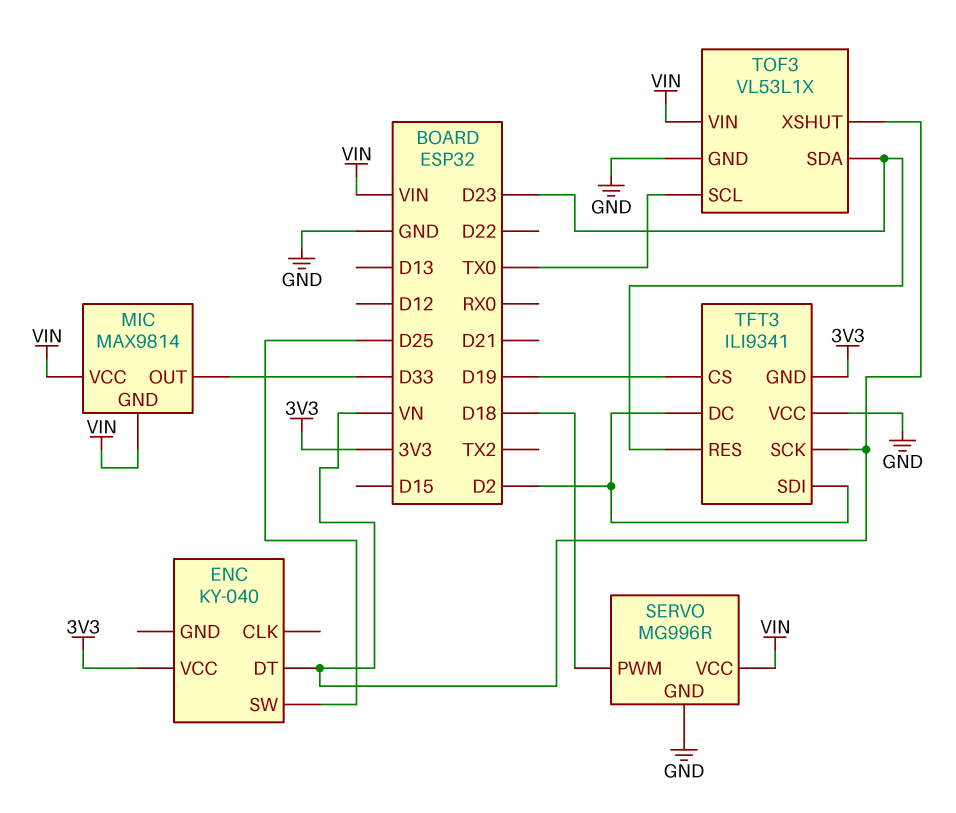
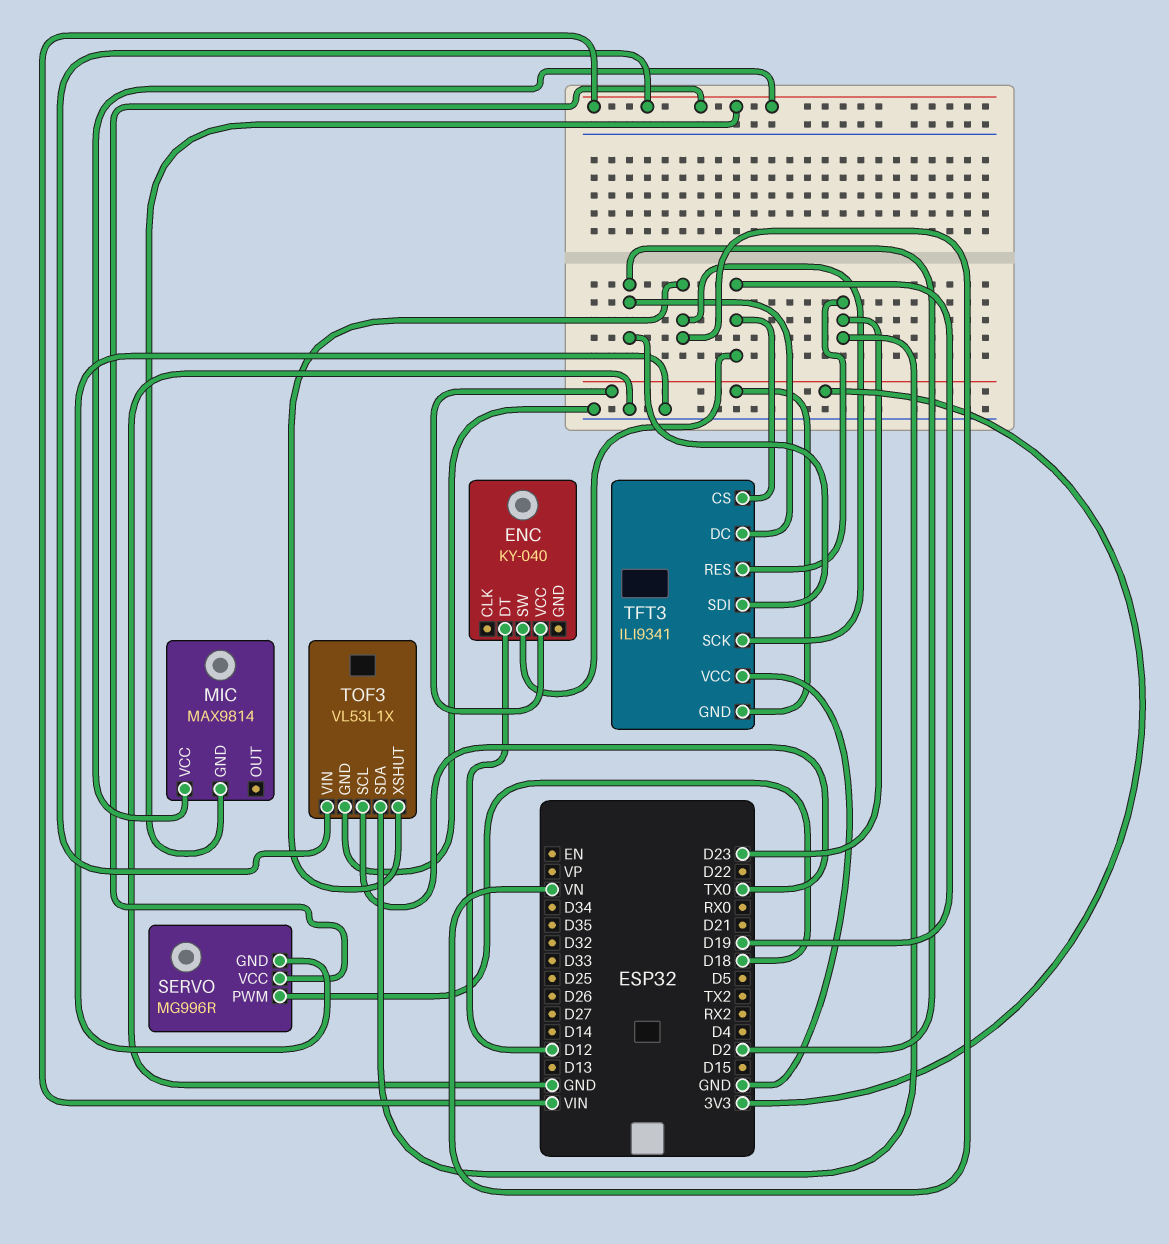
ENC pin DT: VN -> D12
ENC pin SW: D25 -> D19
MIC pin OUT: D33 -> none

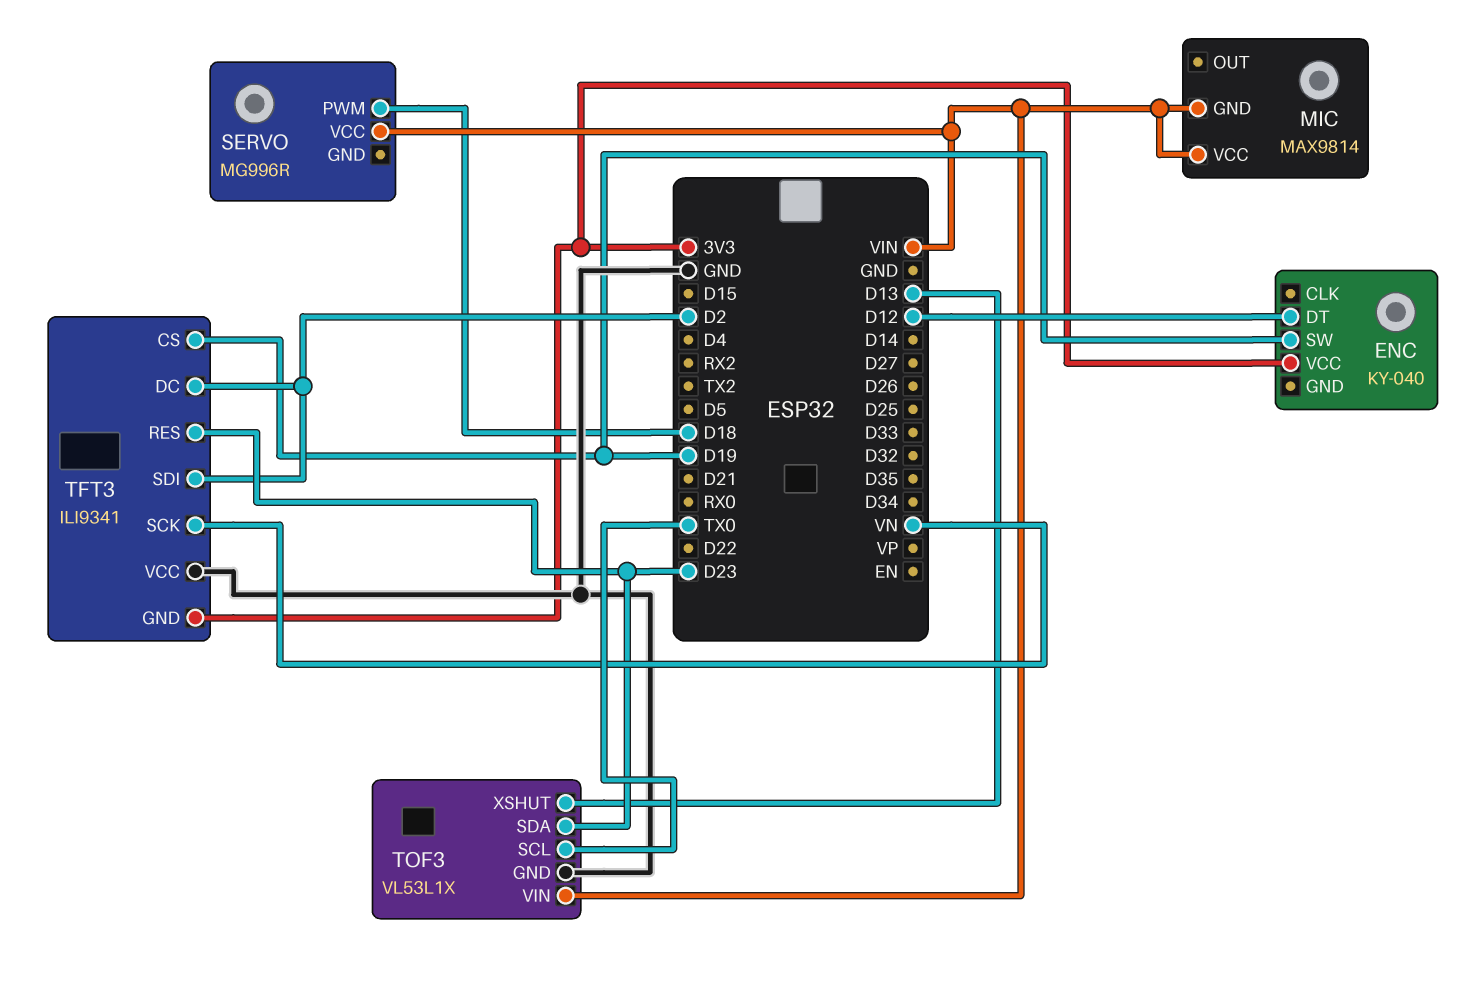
SERVO pin GND: GND -> none
TOF3 pin XSHUT: VN -> D13

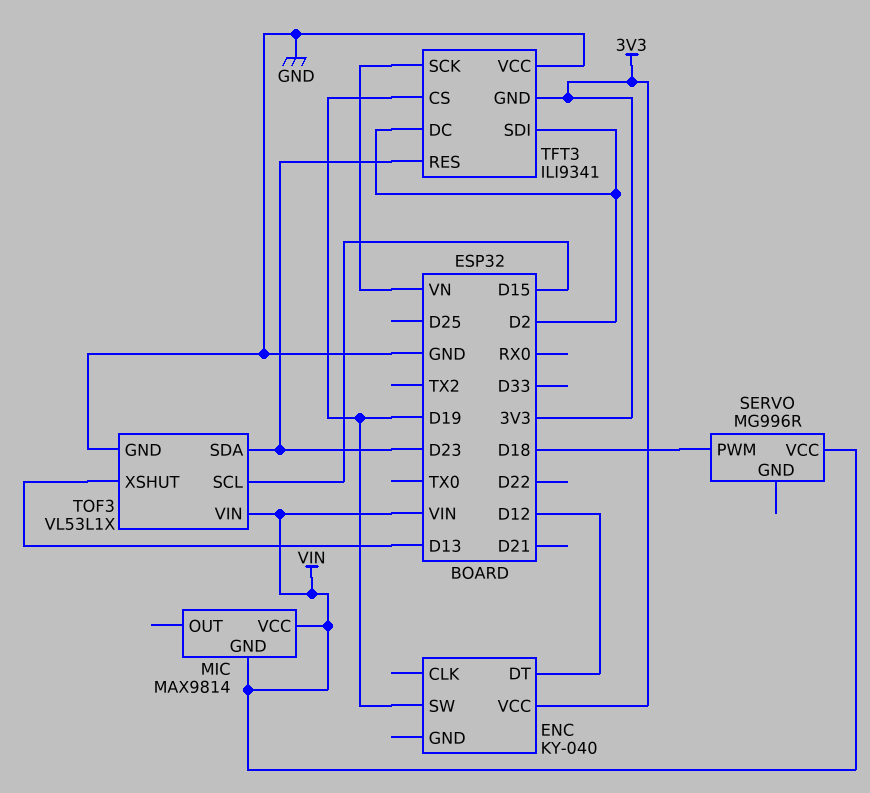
TOF3 pin SCL: TX0 -> D15

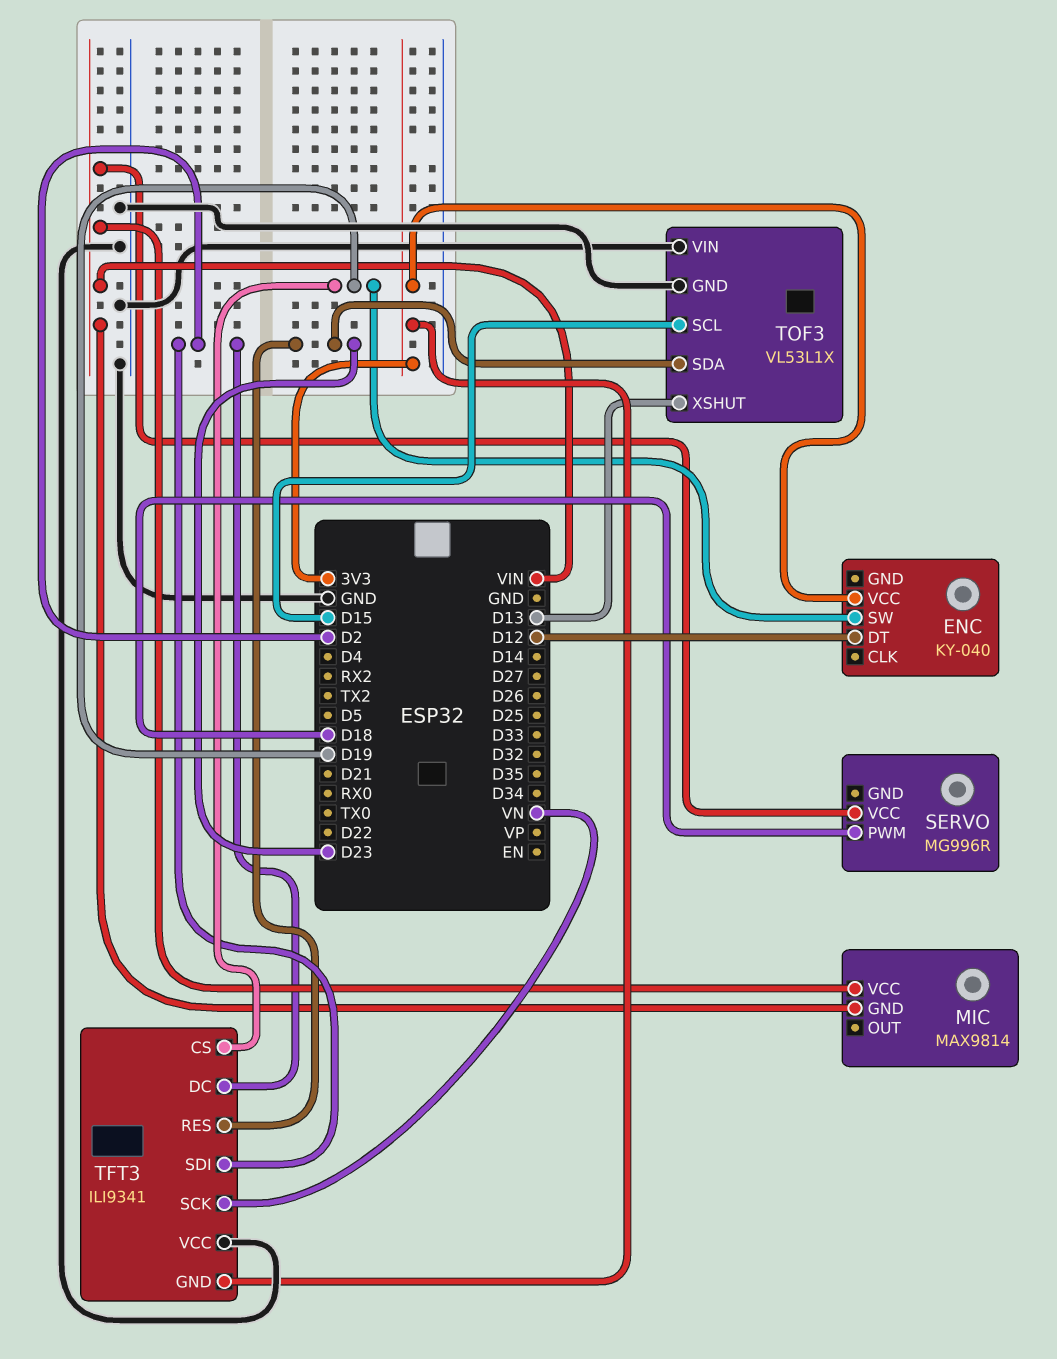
TOF3 pin VIN: VIN -> GND

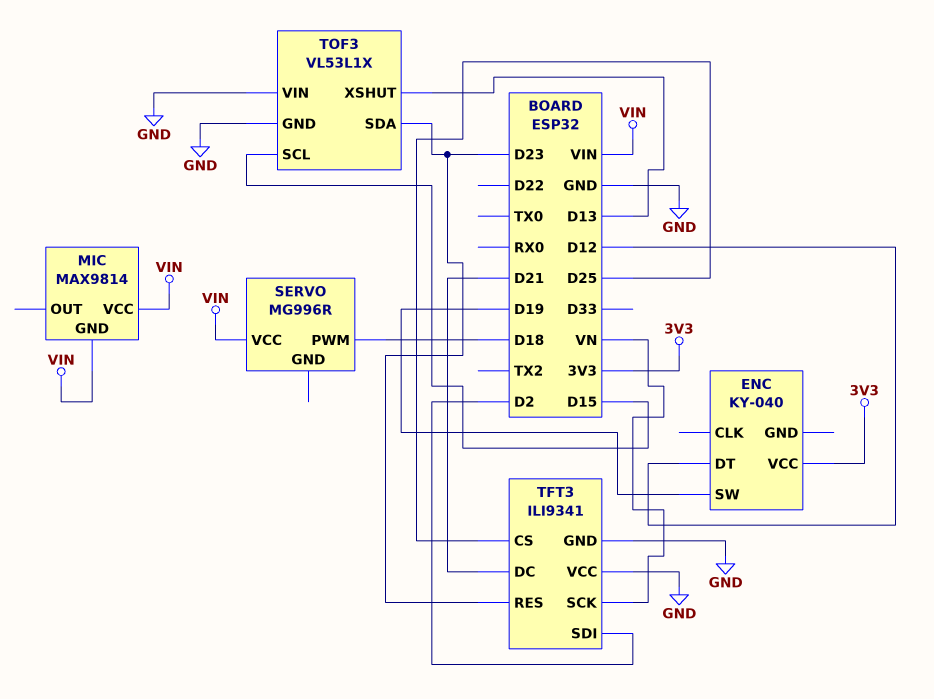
TFT3 pin CS: D19 -> D25
TFT3 pin DC: D2 -> D21
TFT3 pin GND: 3V3 -> GND

